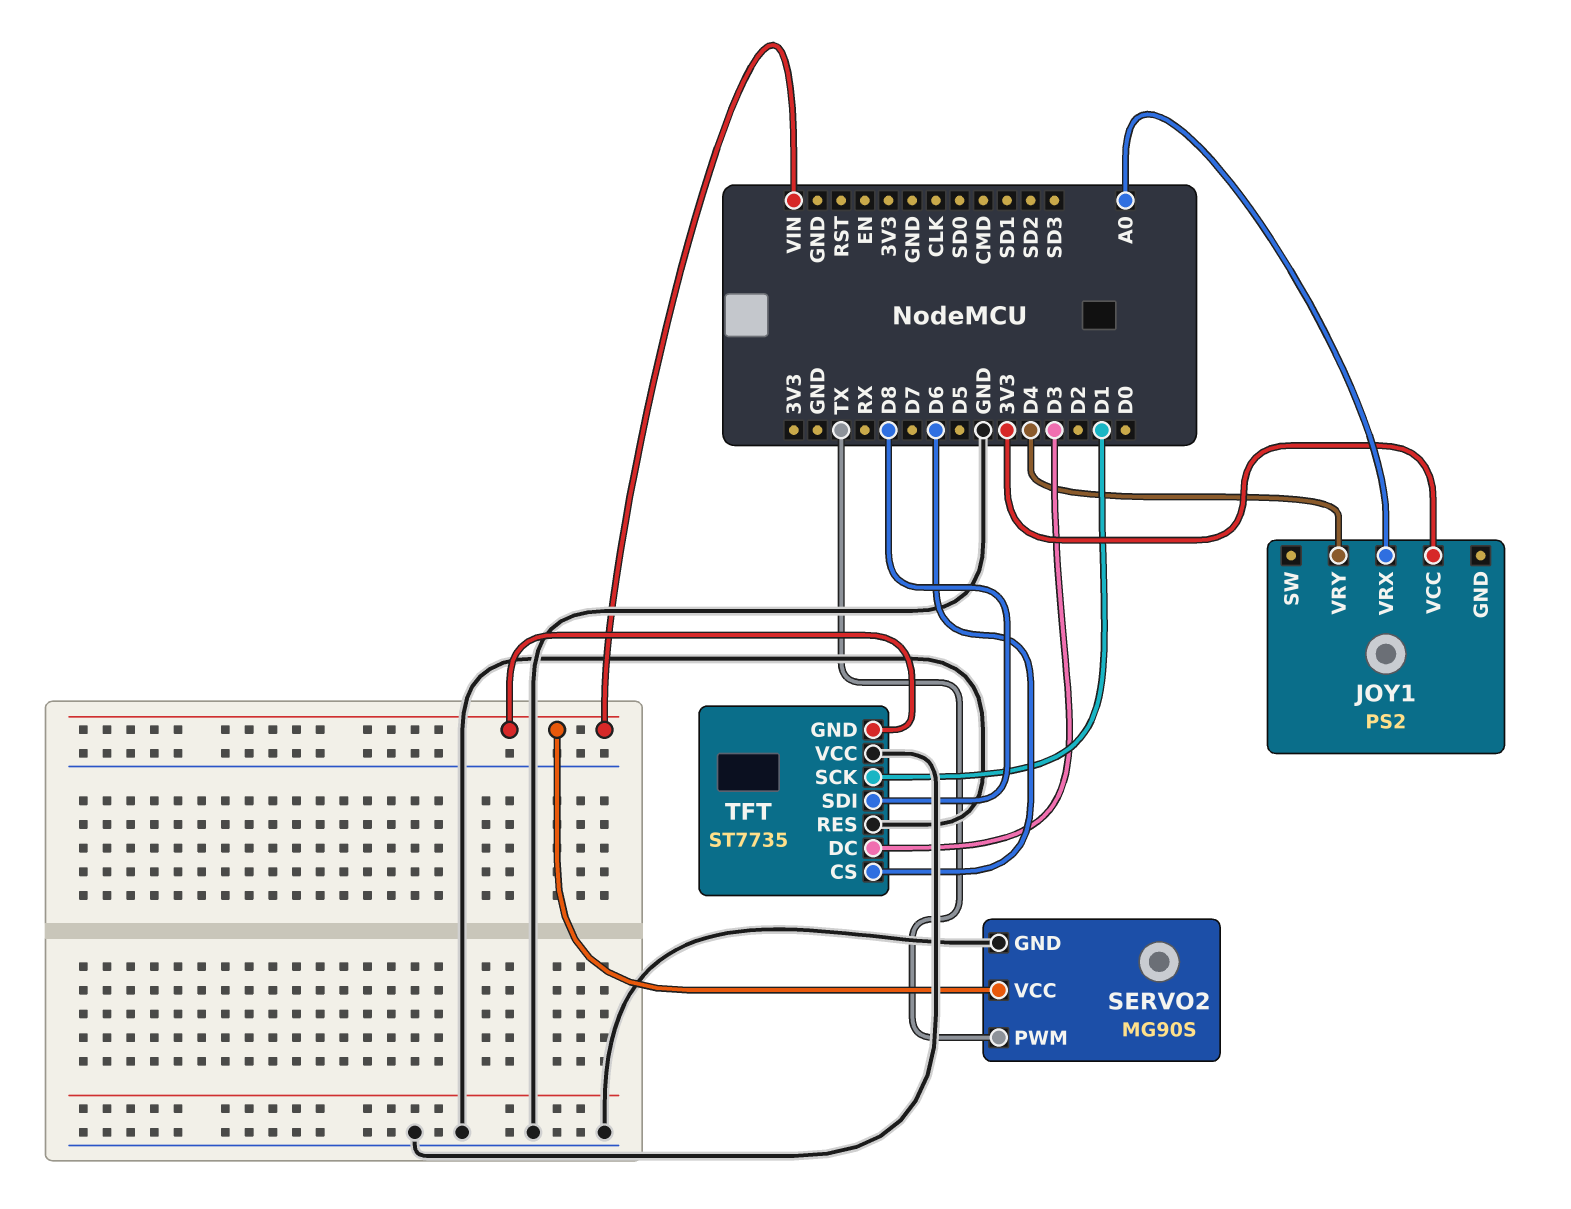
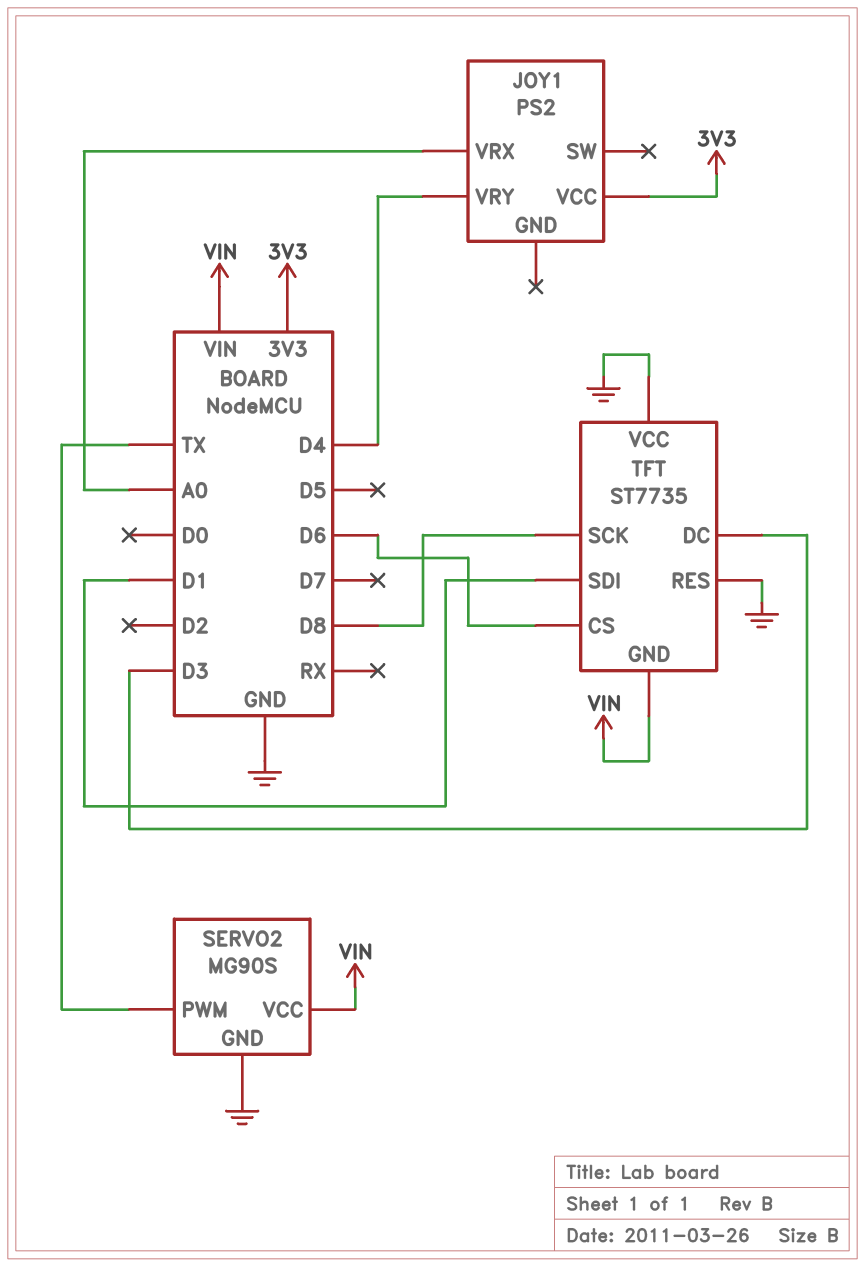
TFT pin SCK: D1 -> D8
TFT pin SDI: D8 -> D1

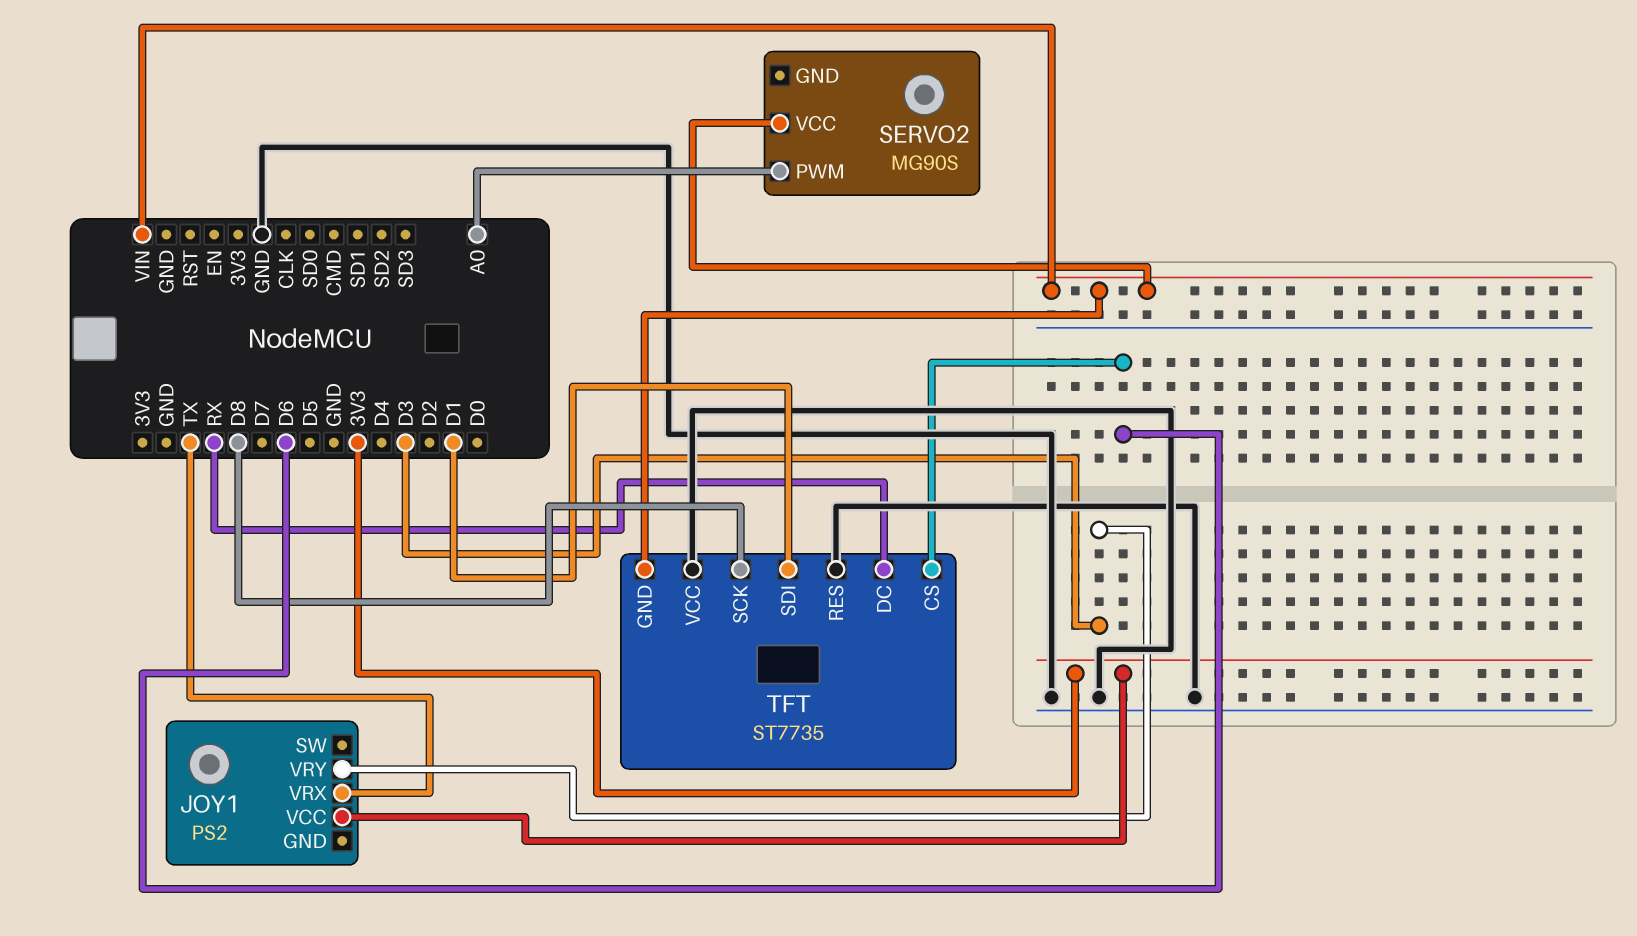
JOY1 pin VRX: A0 -> TX
JOY1 pin VRY: D4 -> D3
SERVO2 pin GND: GND -> none
SERVO2 pin PWM: TX -> A0
TFT pin DC: D3 -> RX

